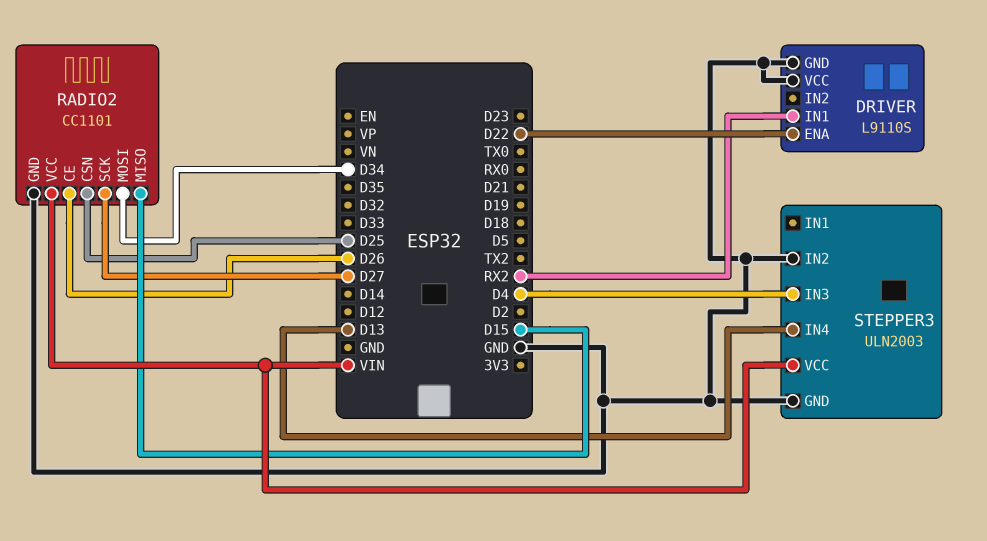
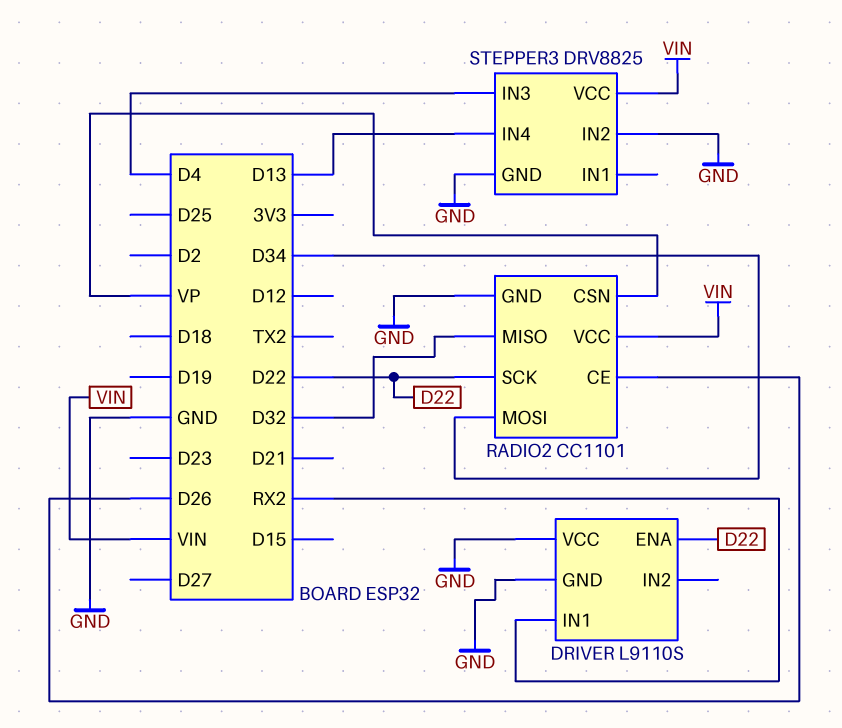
RADIO2 pin CSN: D25 -> VP
RADIO2 pin MISO: D15 -> D32
RADIO2 pin SCK: D27 -> D22
STEPPER3: ULN2003 -> DRV8825

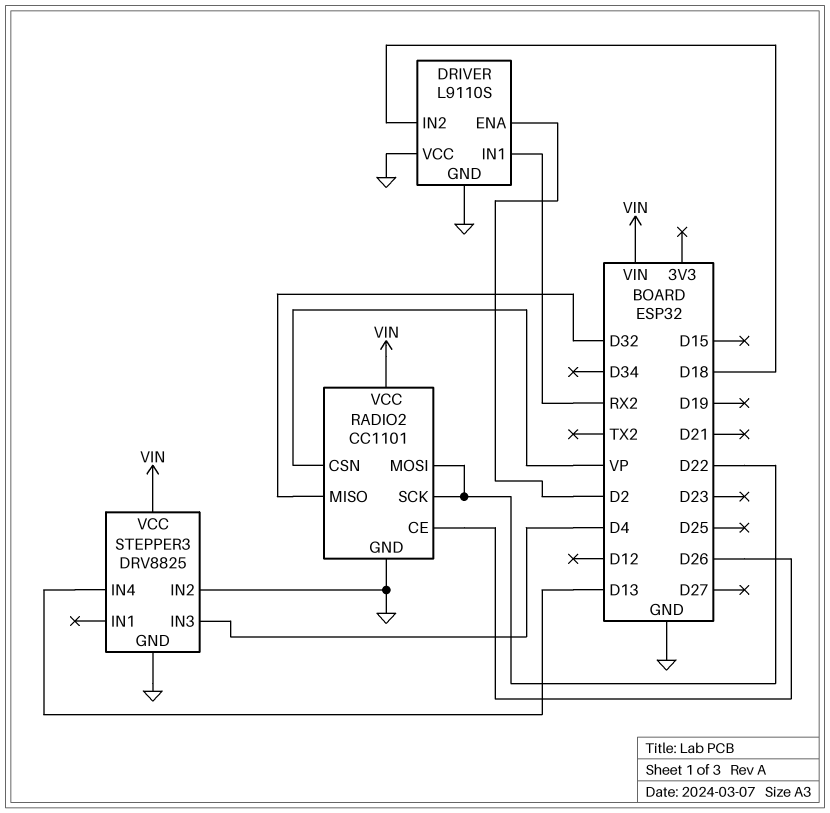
DRIVER pin ENA: D22 -> D2
DRIVER pin IN2: none -> D18
RADIO2 pin MOSI: D34 -> D22

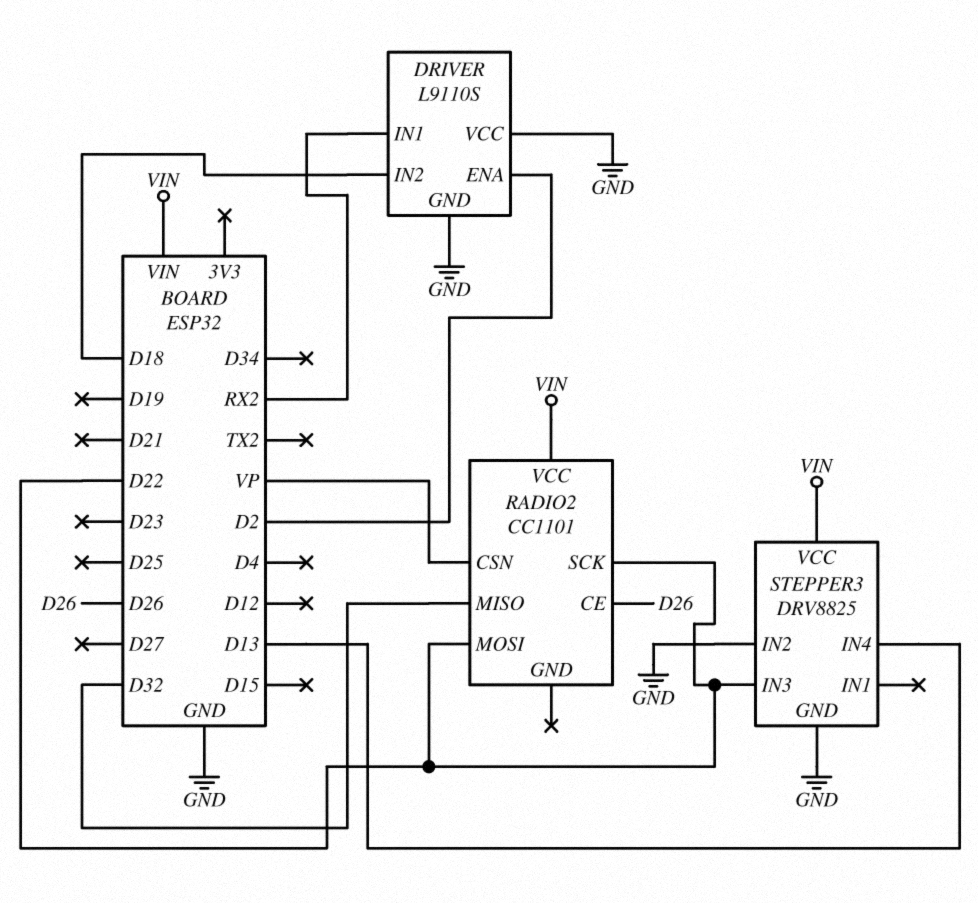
RADIO2 pin GND: GND -> none
STEPPER3 pin IN3: D4 -> D22

